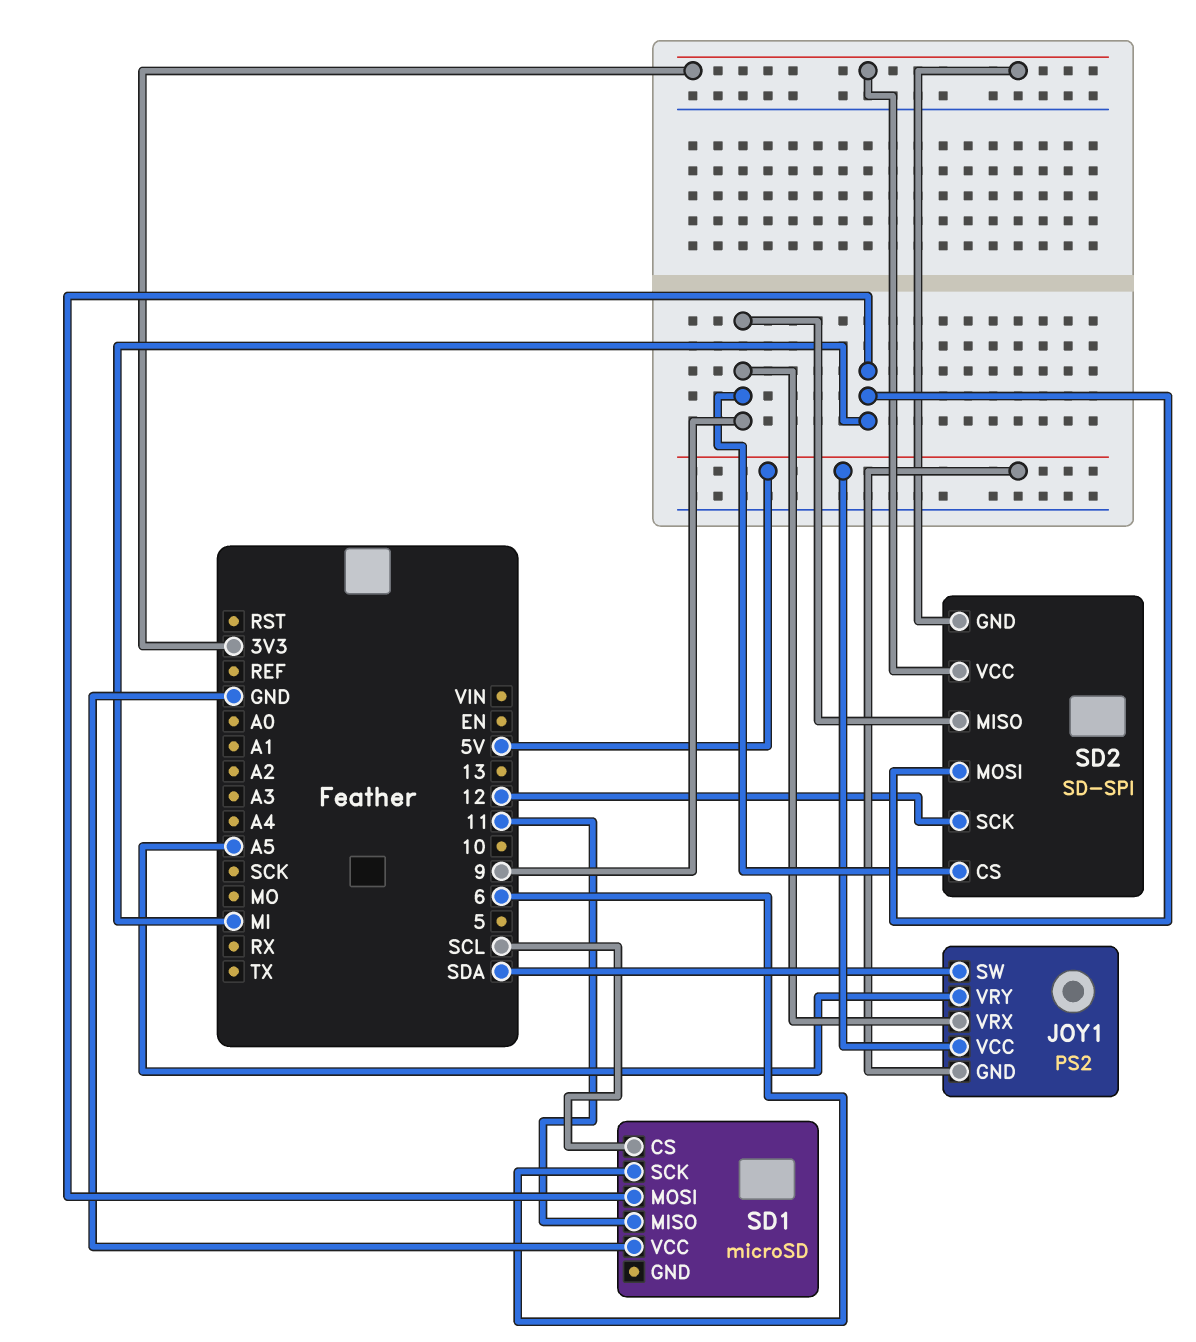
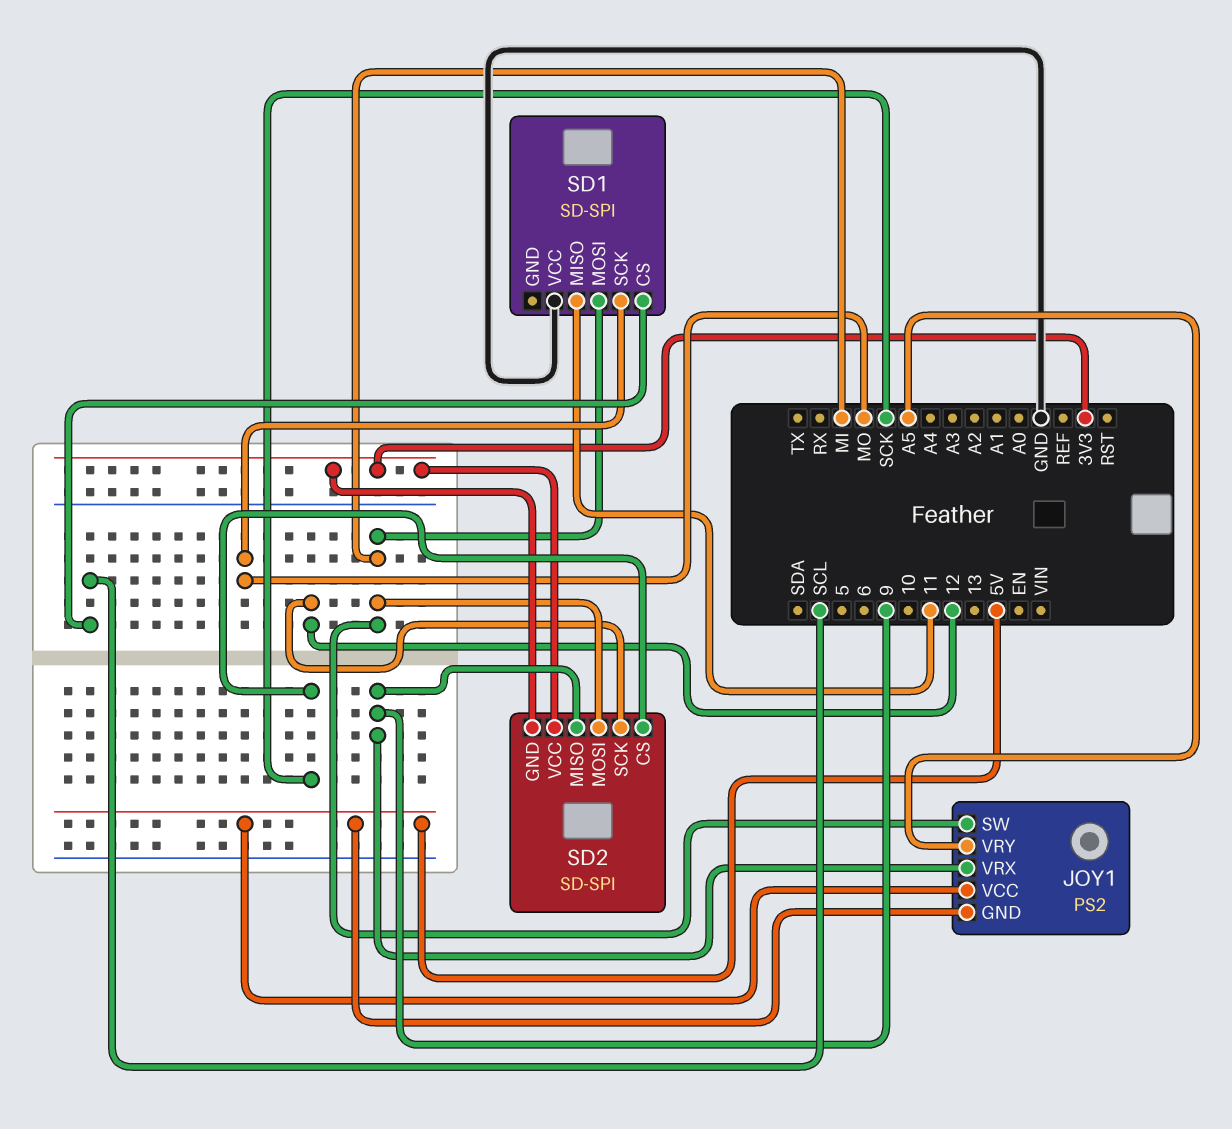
JOY1 pin SW: SDA -> MI
SD1: microSD -> SD-SPI
SD1 pin SCK: 6 -> MO
SD2 pin CS: 9 -> SCK

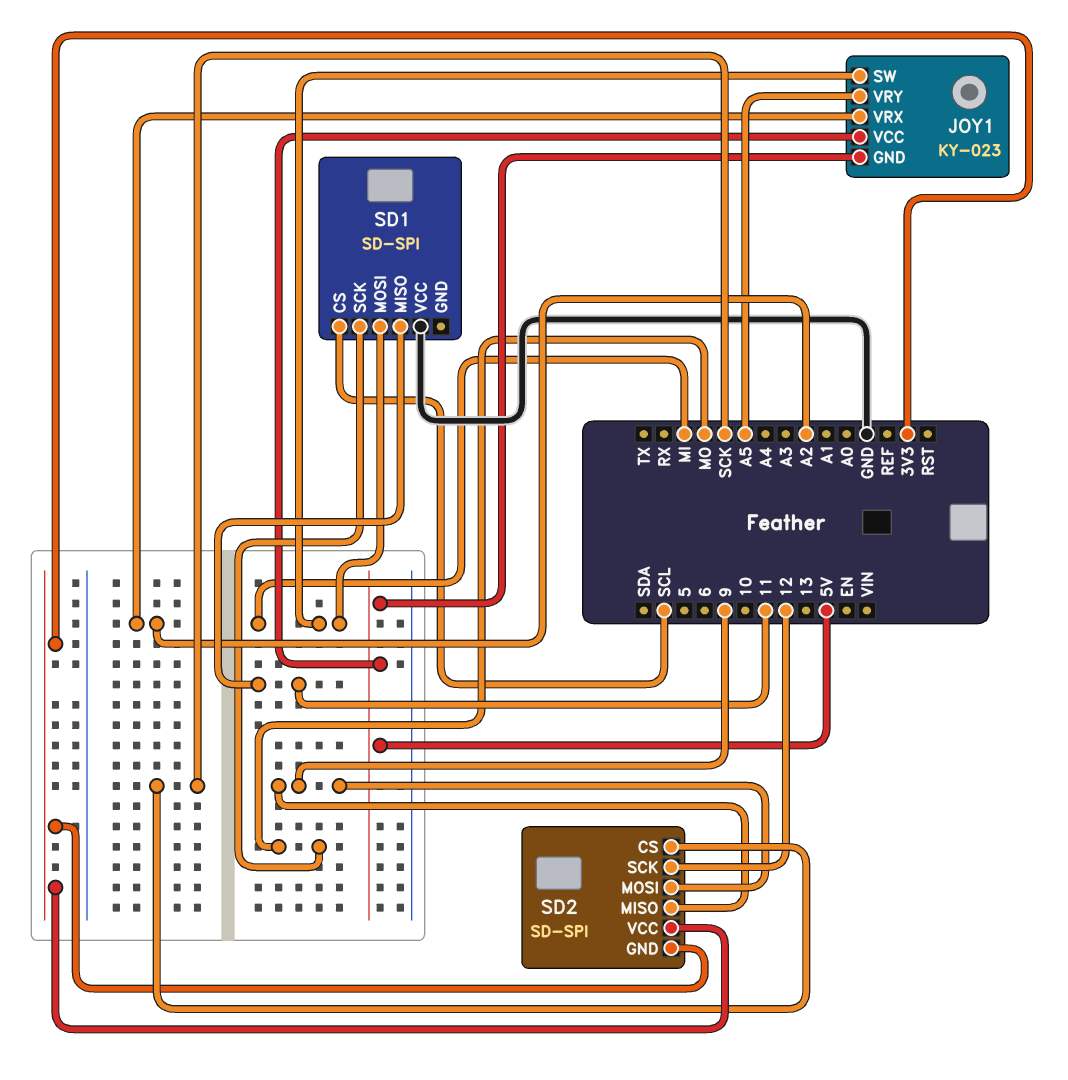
JOY1: PS2 -> KY-023
JOY1 pin VRX: 9 -> A2
SD2 pin MOSI: MI -> 9

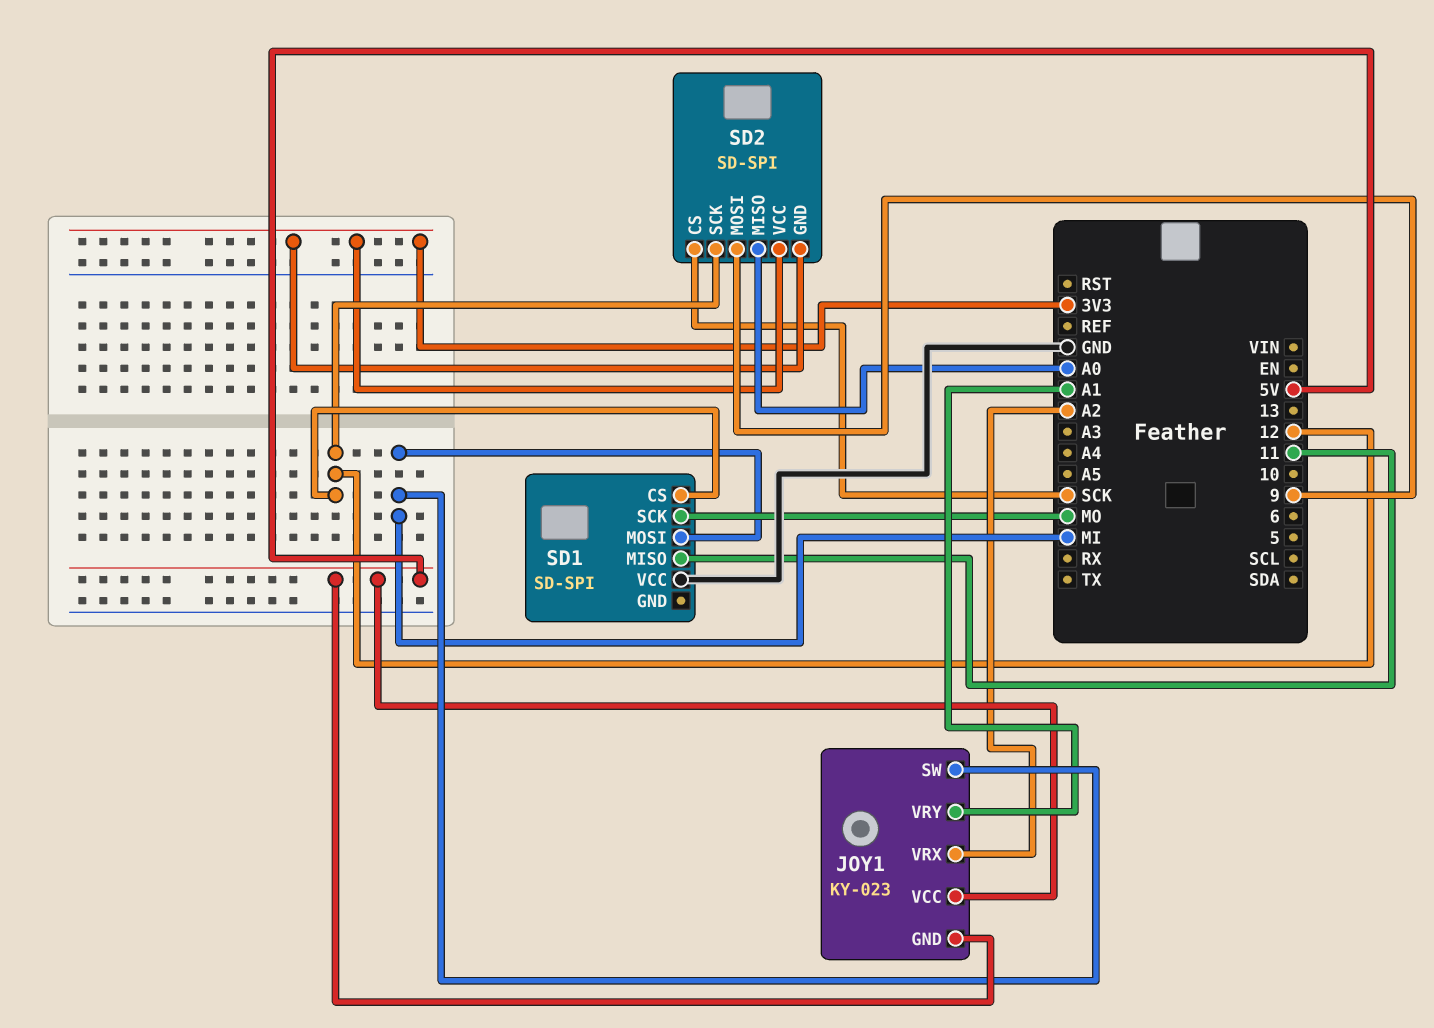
JOY1 pin VRY: A5 -> A1
SD1 pin CS: SCL -> 12
SD2 pin MISO: 9 -> A0

